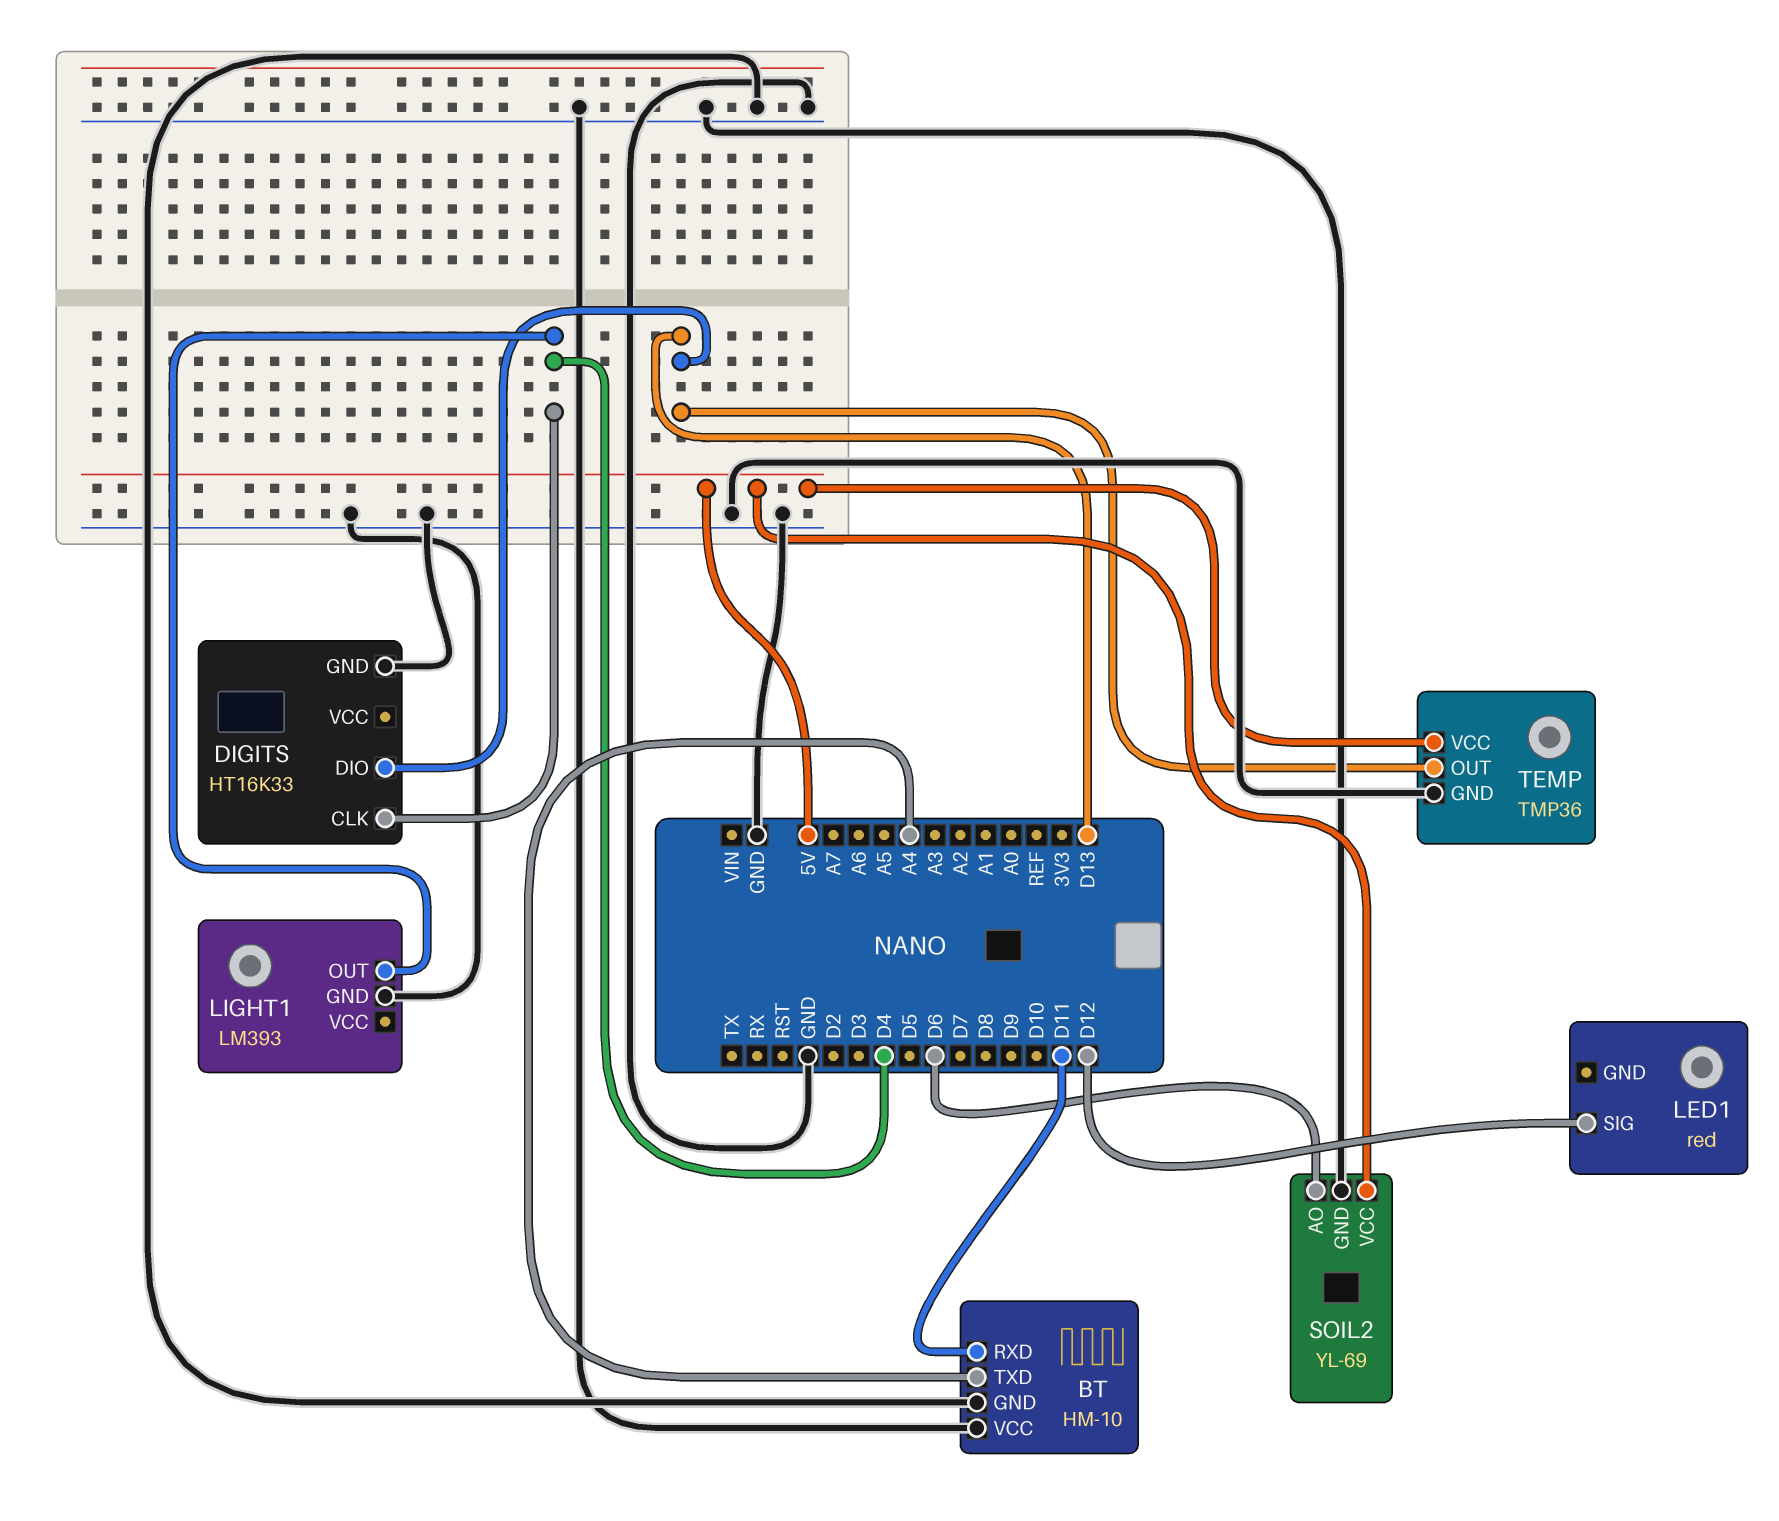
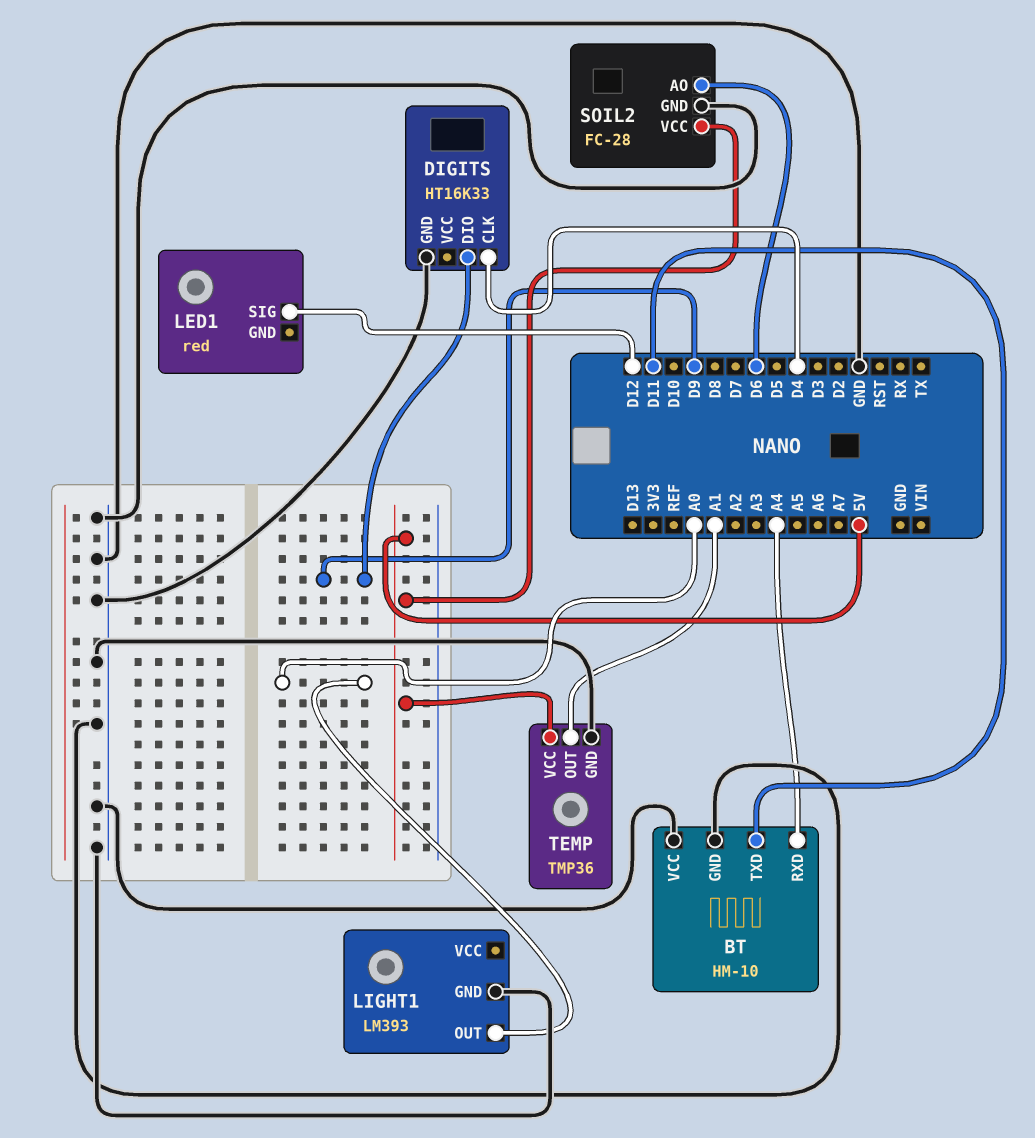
BT pin RXD: D11 -> A4
BT pin TXD: A4 -> D11
DIGITS pin DIO: D13 -> D9
LIGHT1 pin OUT: D4 -> A0
SOIL2: YL-69 -> FC-28
TEMP pin OUT: D13 -> A1

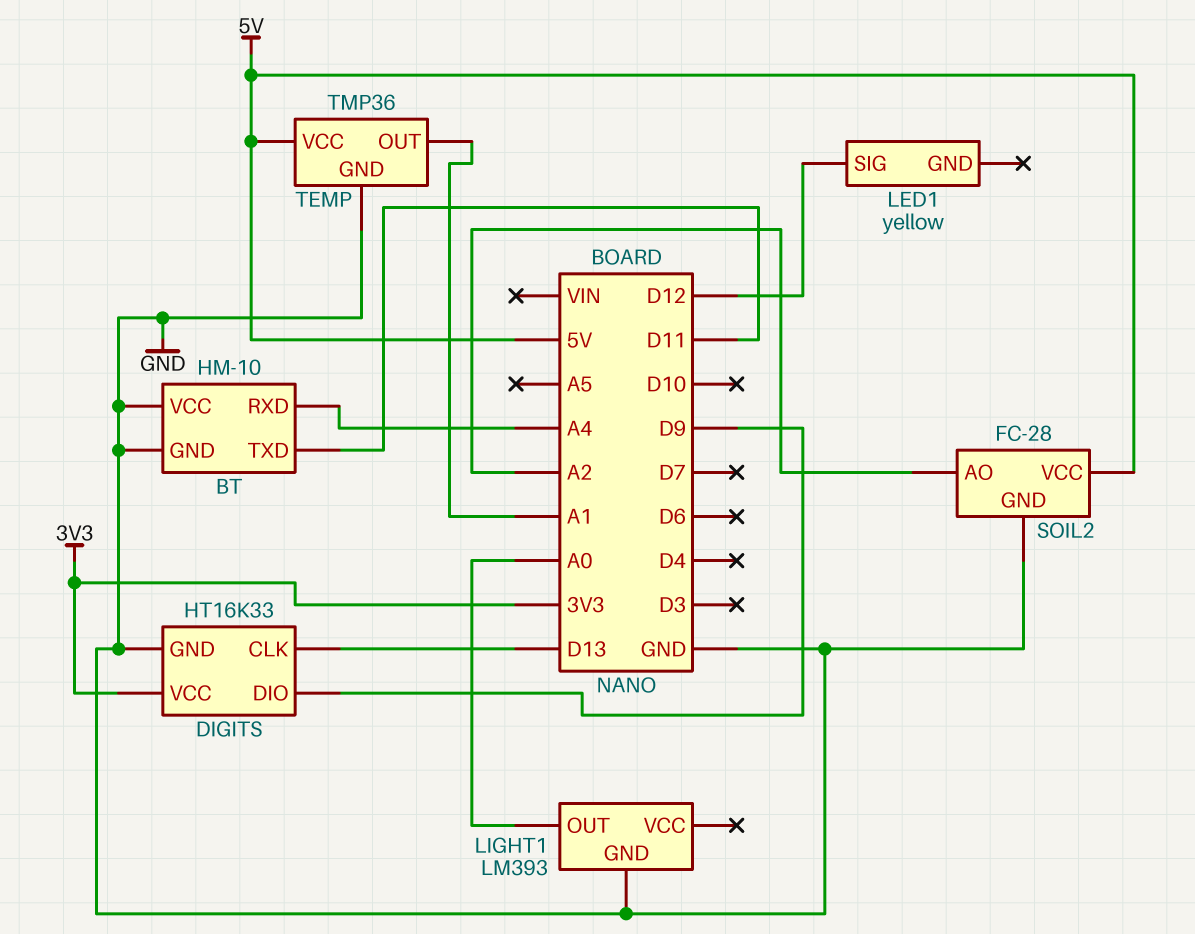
DIGITS pin CLK: D4 -> D13
DIGITS pin VCC: none -> 3V3
LED1: red -> yellow
SOIL2 pin AO: D6 -> A2

